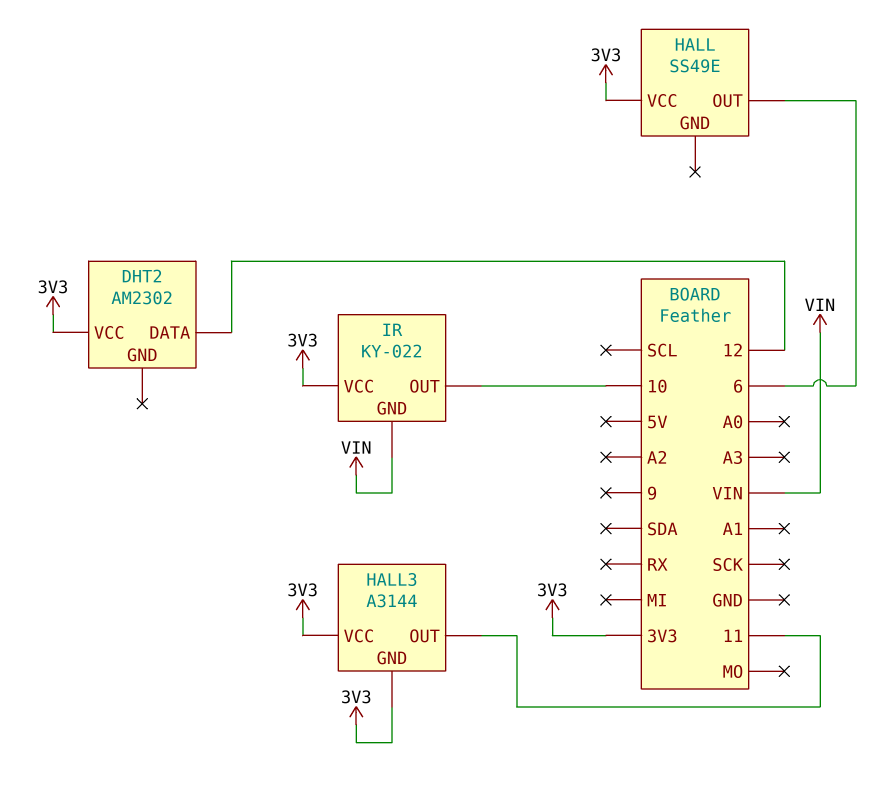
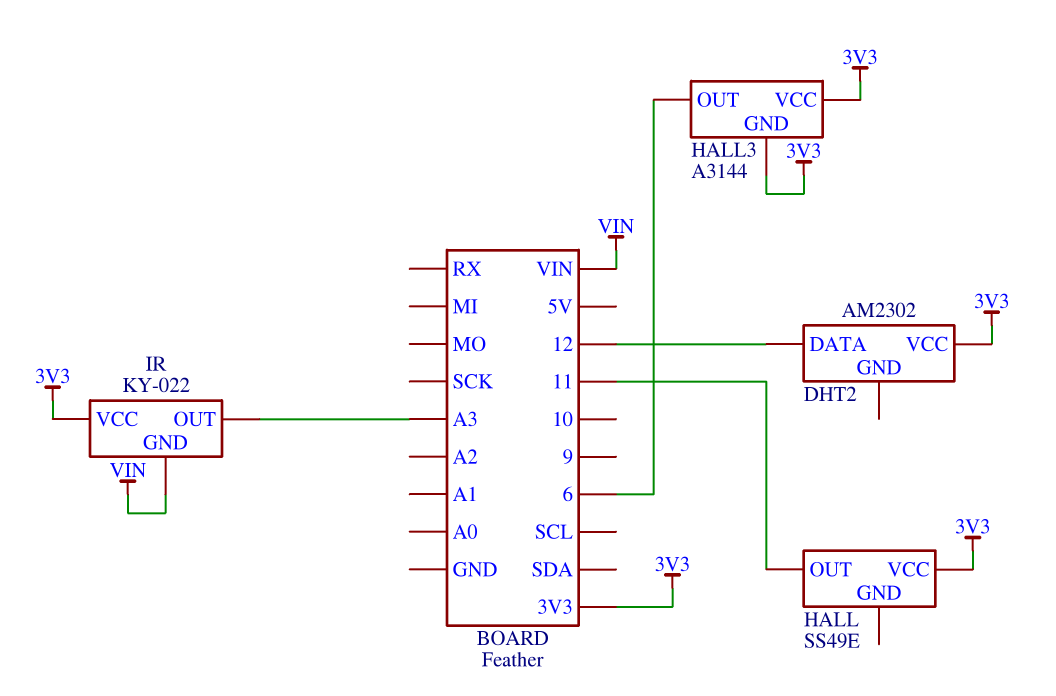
HALL pin OUT: 6 -> 11
HALL3 pin OUT: 11 -> 6
IR pin OUT: 10 -> A3

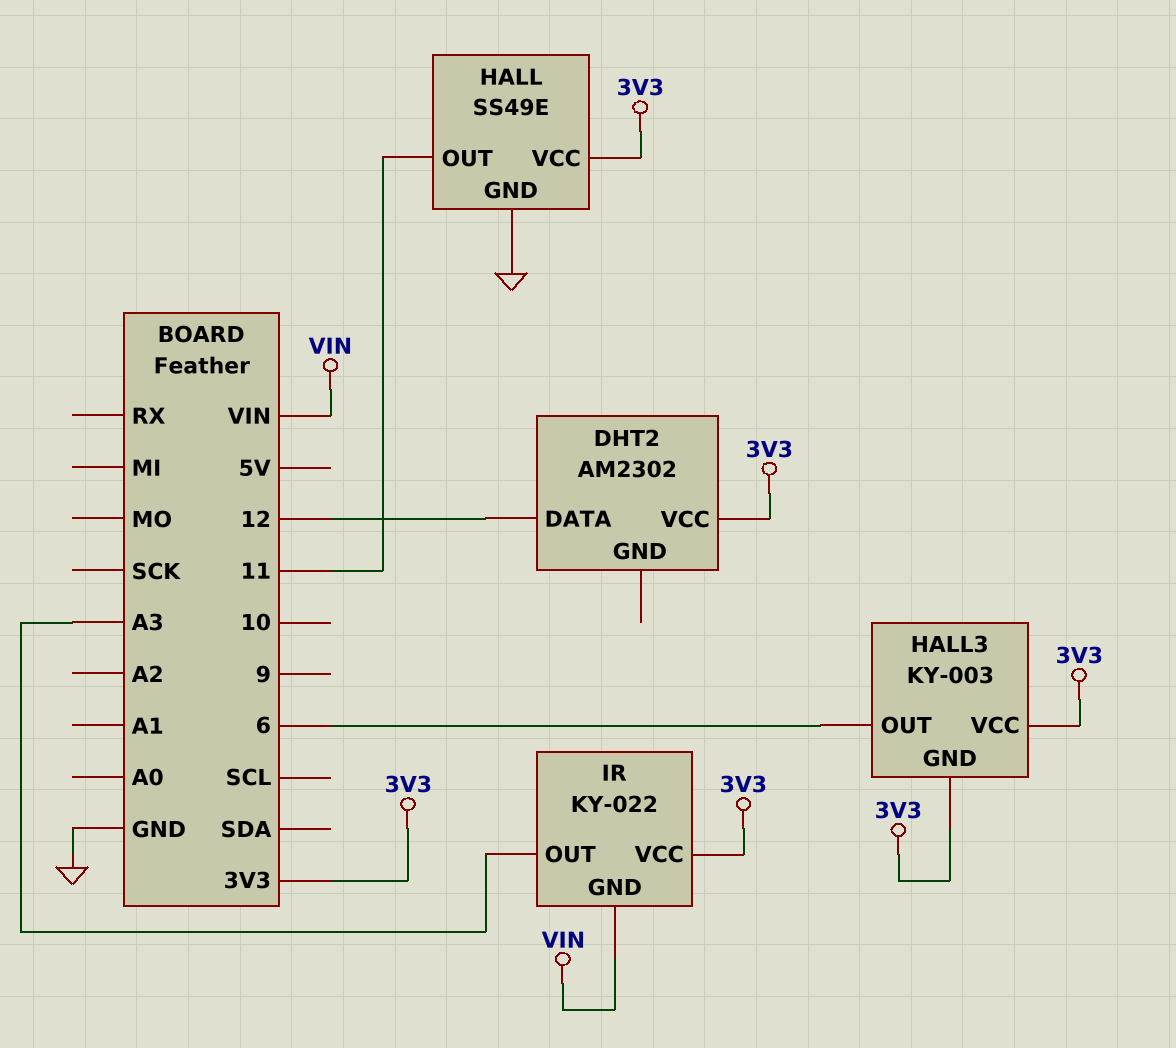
HALL pin GND: none -> GND
HALL3: A3144 -> KY-003

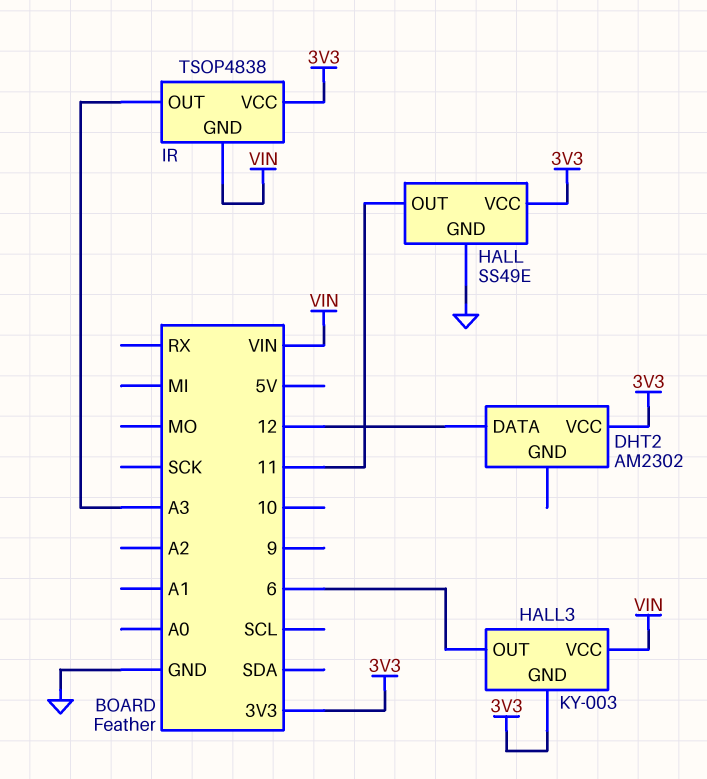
HALL3 pin VCC: 3V3 -> VIN
IR: KY-022 -> TSOP4838

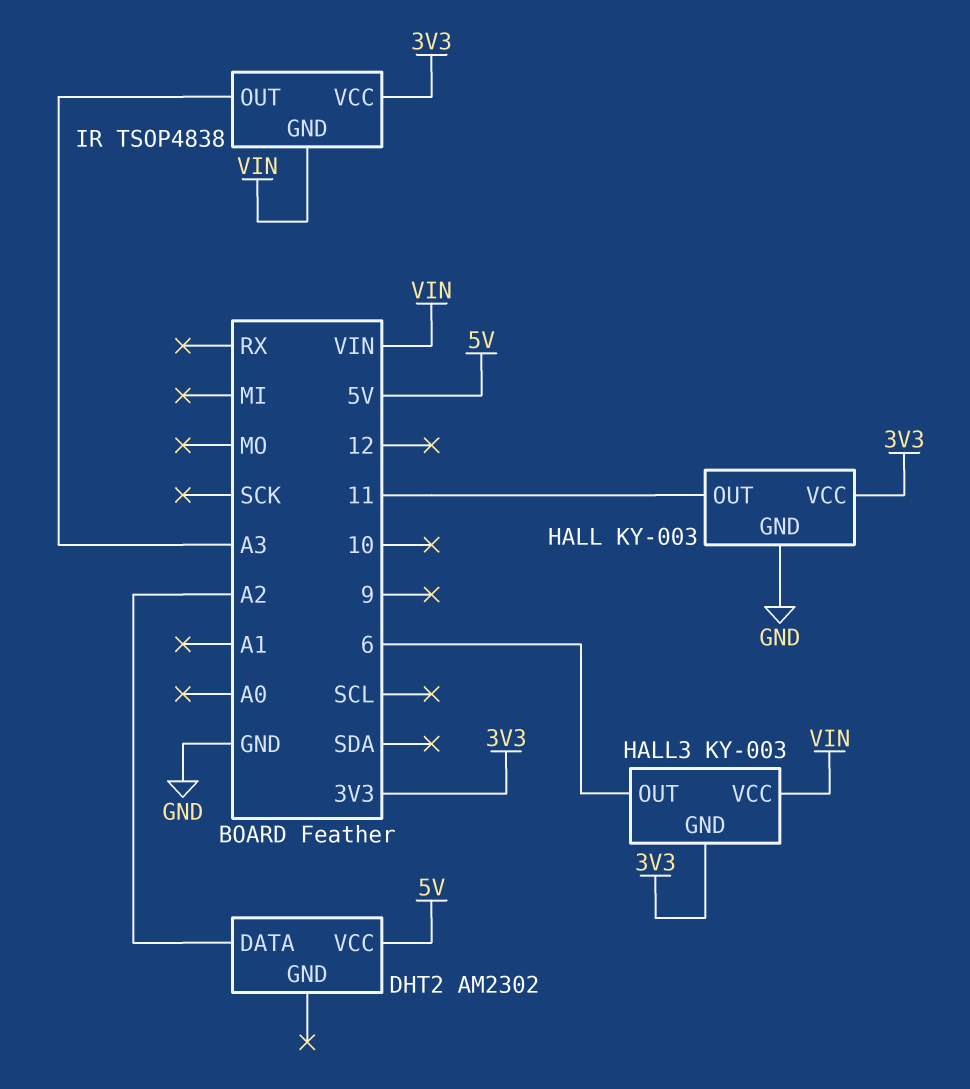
DHT2 pin DATA: 12 -> A2
DHT2 pin VCC: 3V3 -> 5V
HALL: SS49E -> KY-003

